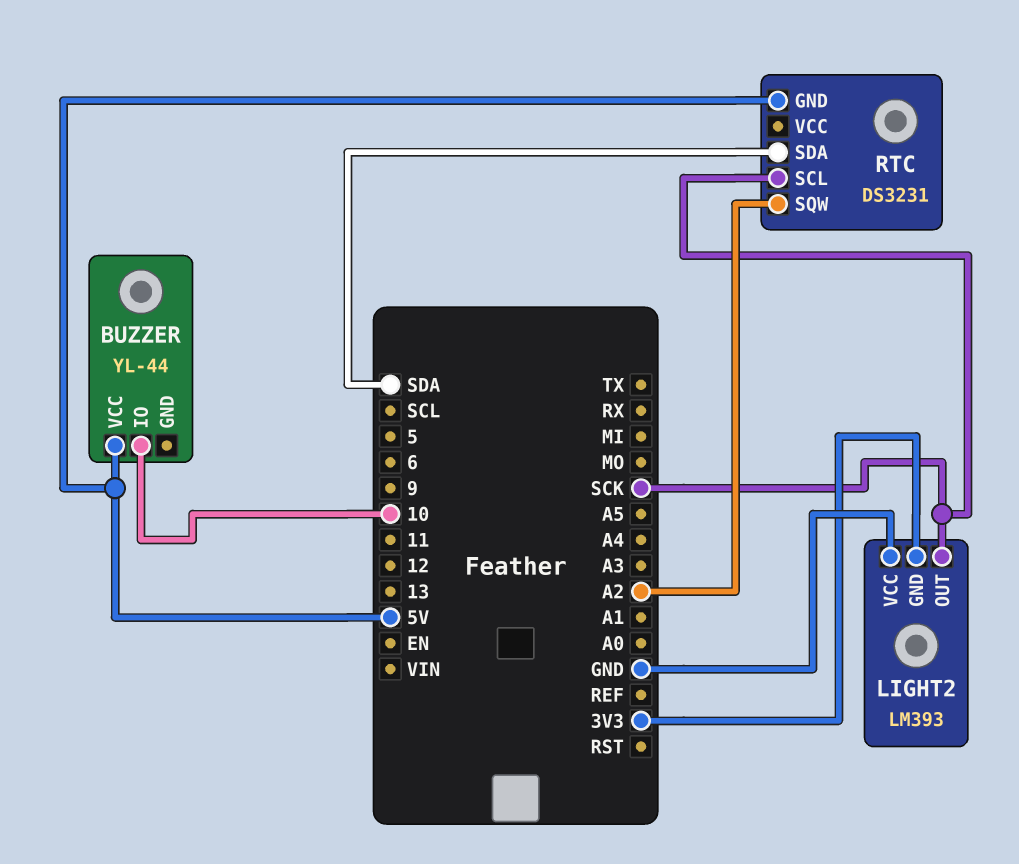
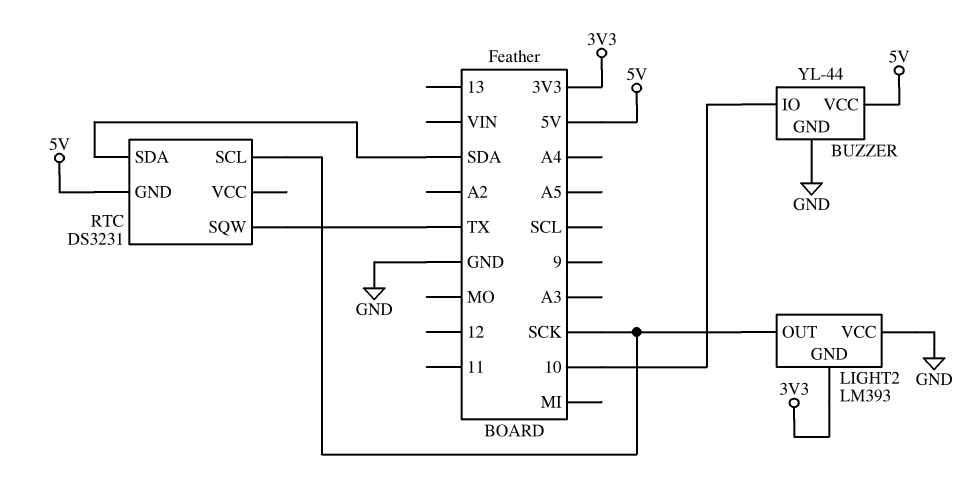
BUZZER pin GND: none -> GND
RTC pin SQW: A2 -> TX

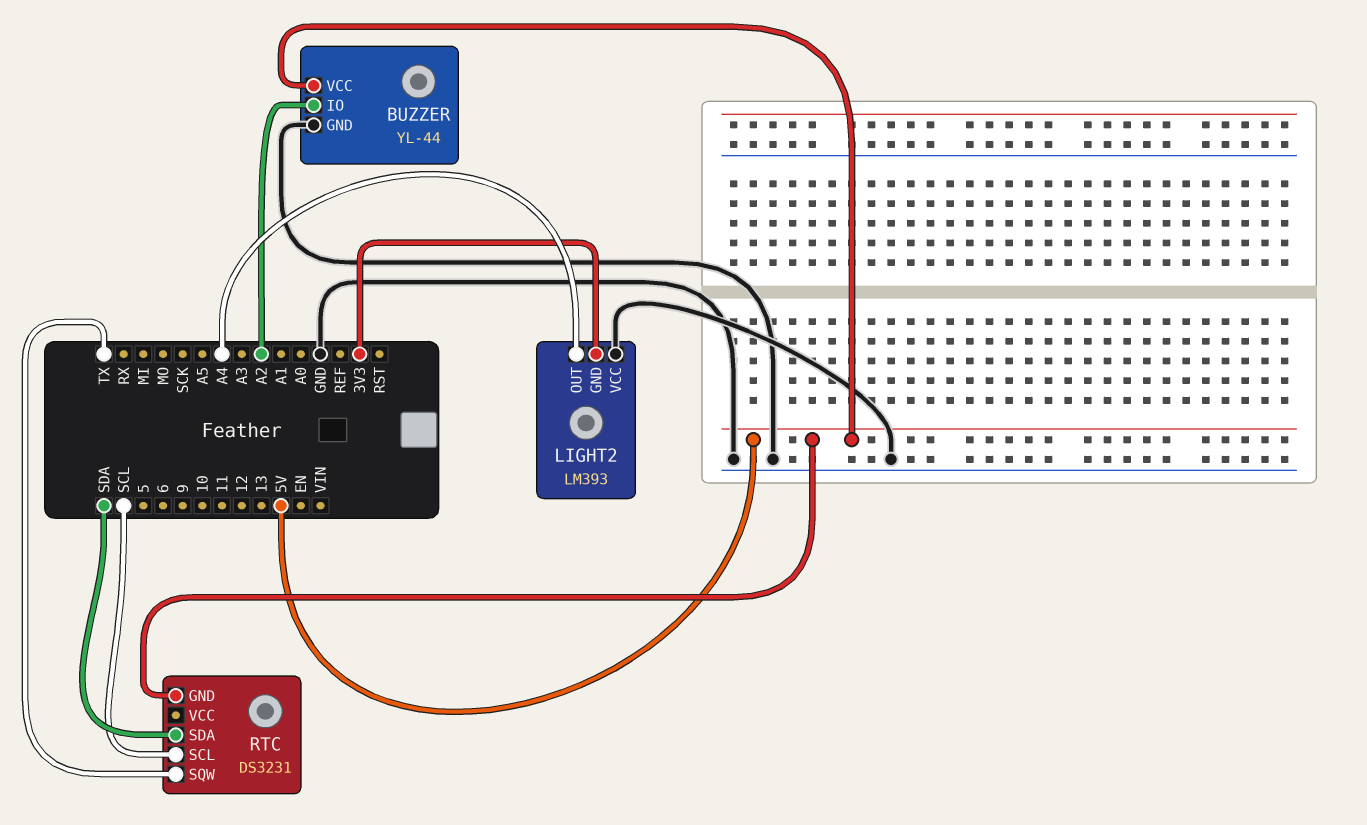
BUZZER pin IO: 10 -> A2
LIGHT2 pin OUT: SCK -> A4
RTC pin SCL: SCK -> SCL

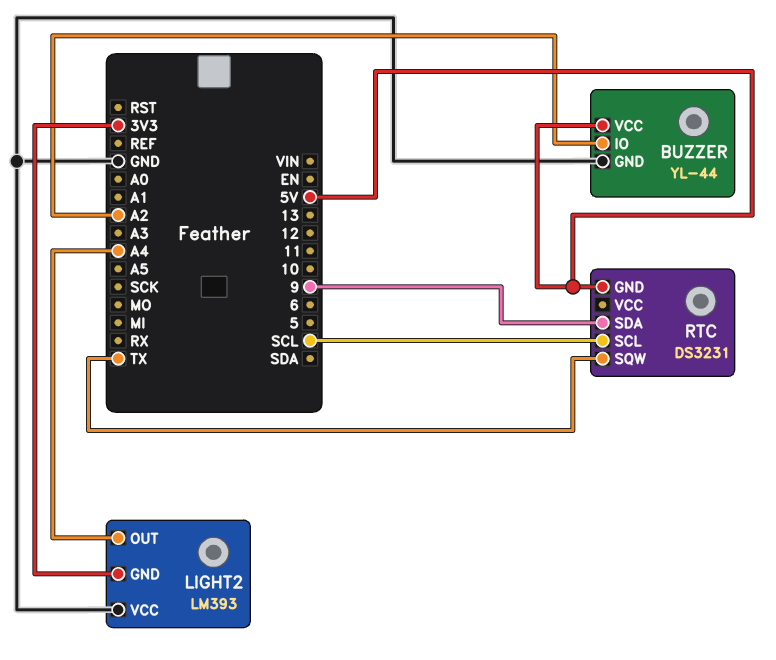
RTC pin SDA: SDA -> 9

